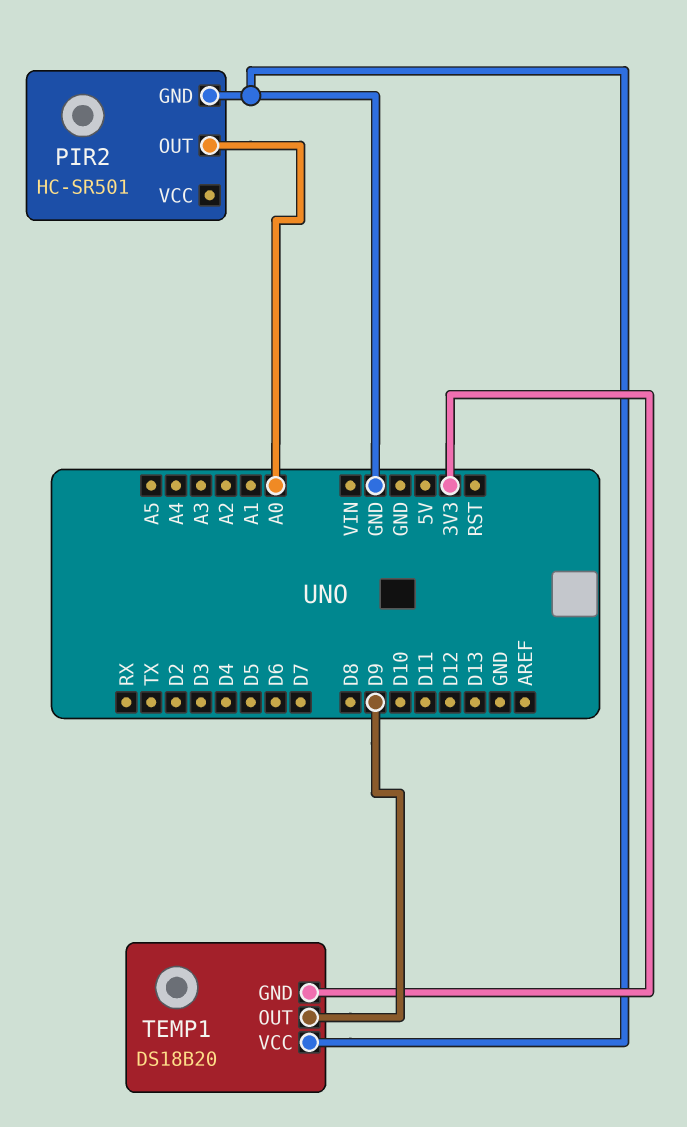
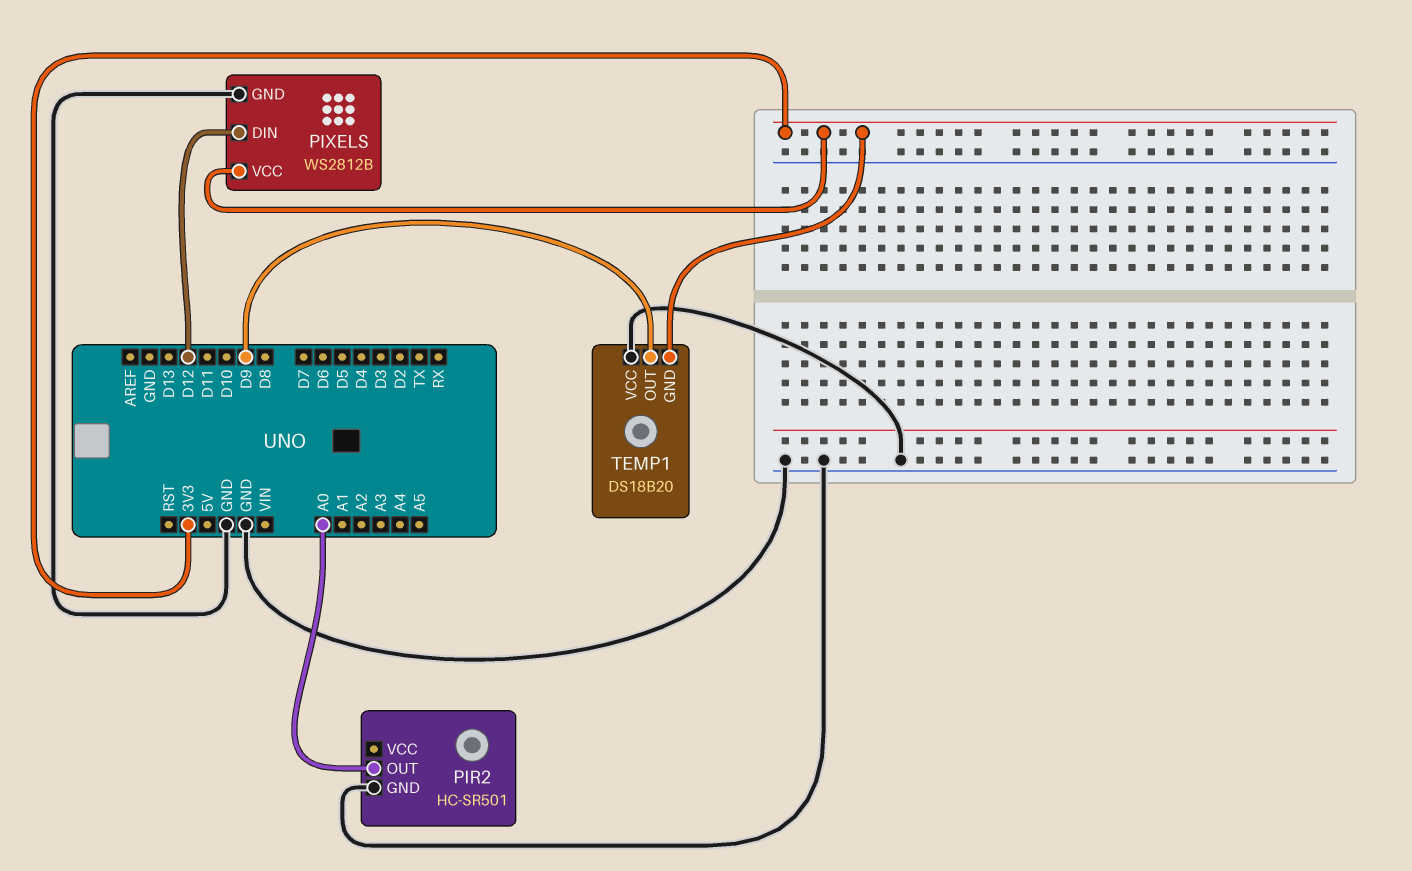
PIXELS: none -> WS2812B
PIXELS pin DIN: none -> D12
PIXELS pin GND: none -> GND
PIXELS pin VCC: none -> 3V3

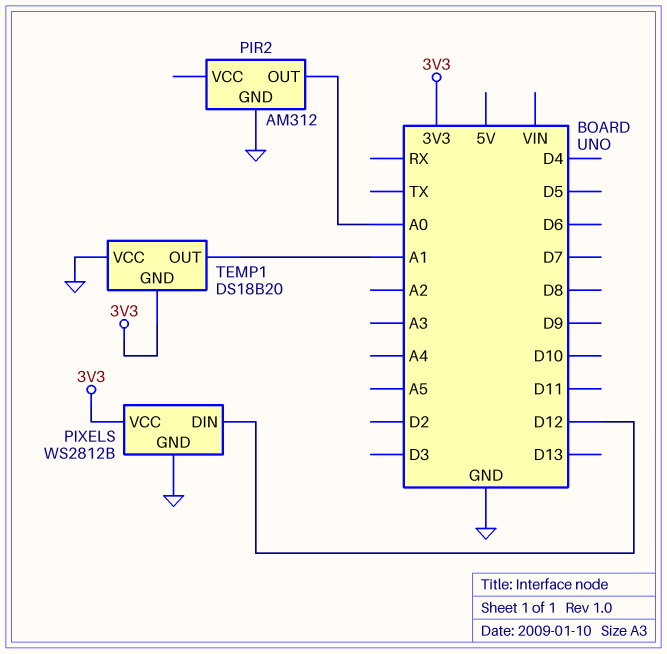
PIR2: HC-SR501 -> AM312
TEMP1 pin OUT: D9 -> A1

